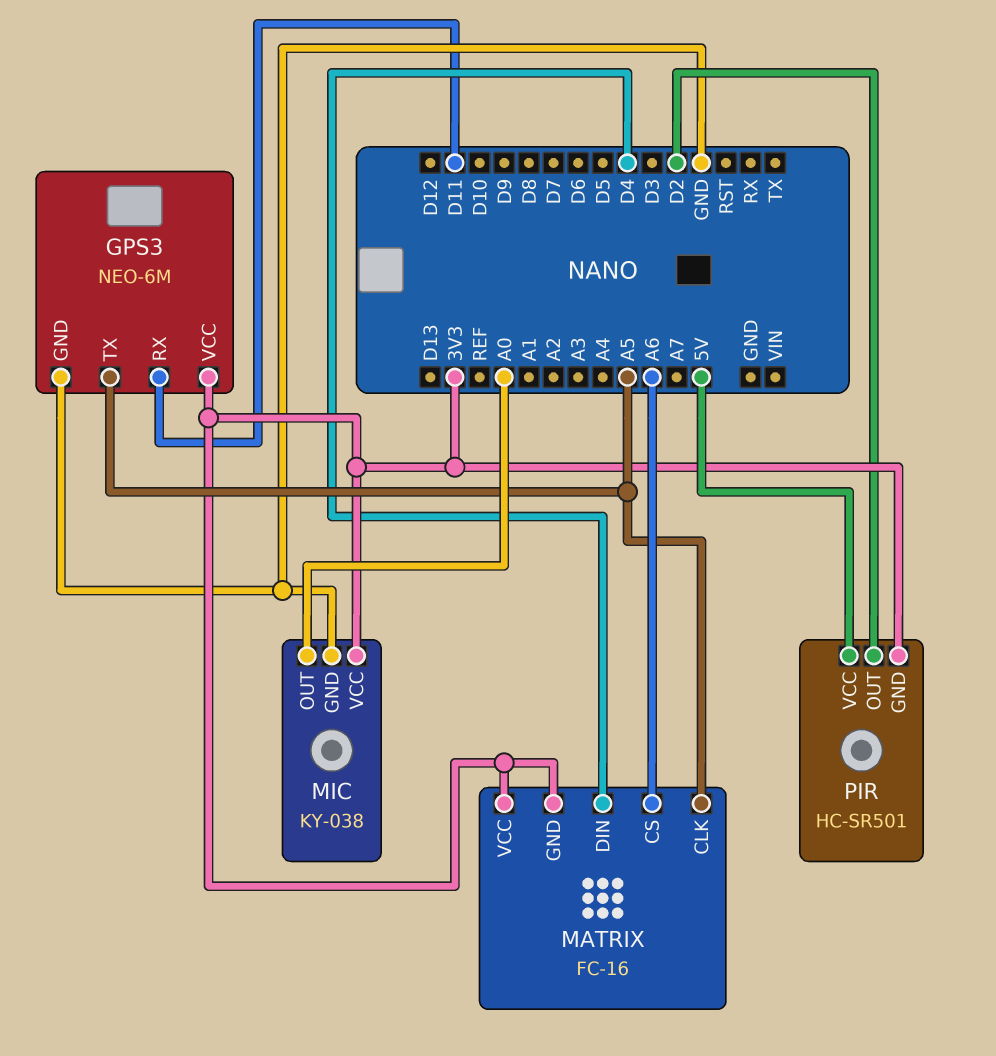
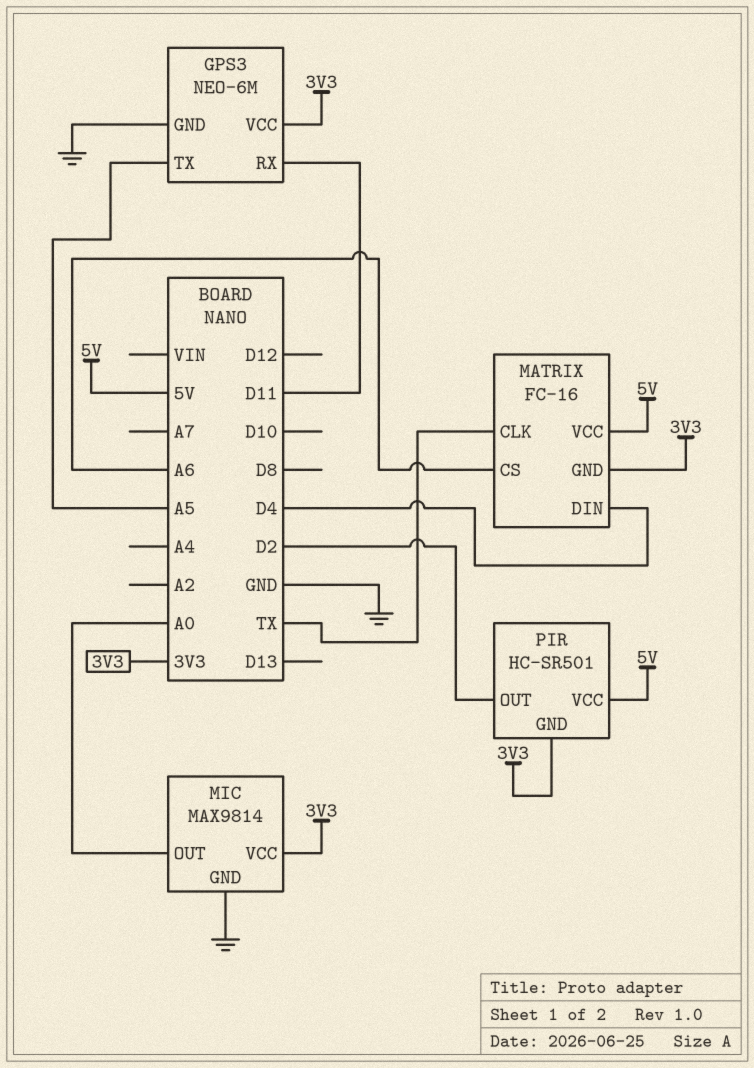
MATRIX pin CLK: A5 -> TX
MATRIX pin VCC: 3V3 -> 5V
MIC: KY-038 -> MAX9814

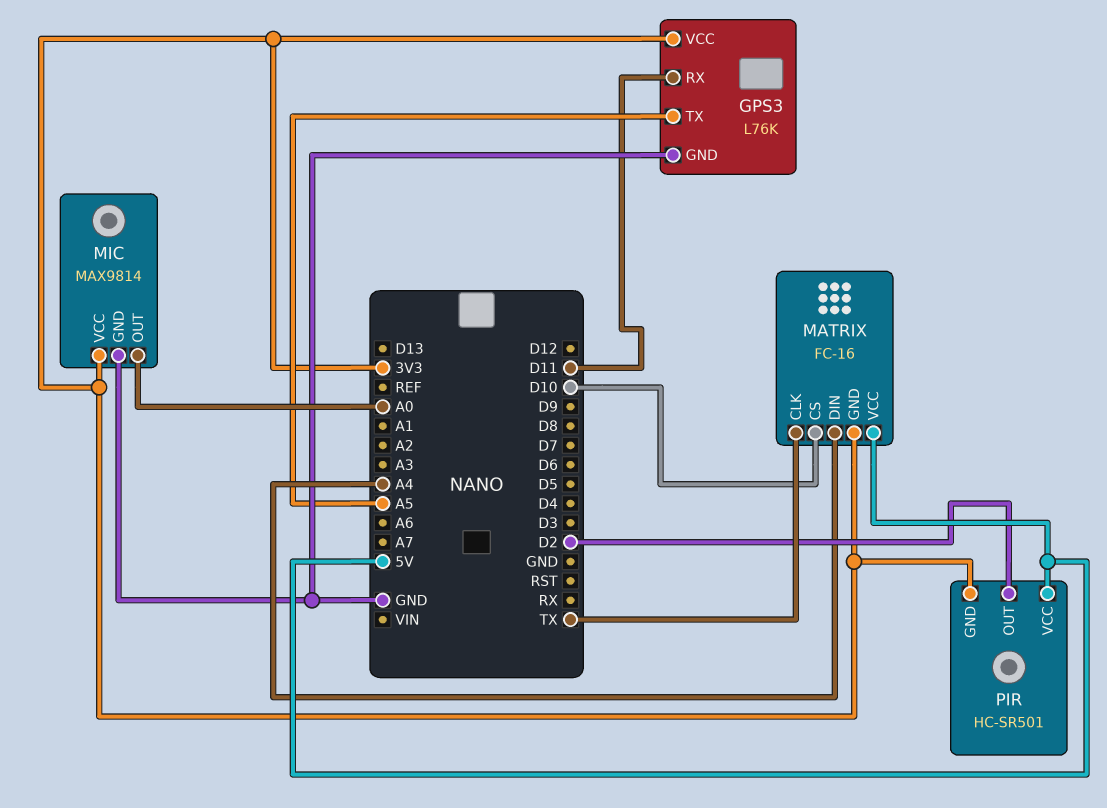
GPS3: NEO-6M -> L76K
MATRIX pin CS: A6 -> D10
MATRIX pin DIN: D4 -> A4

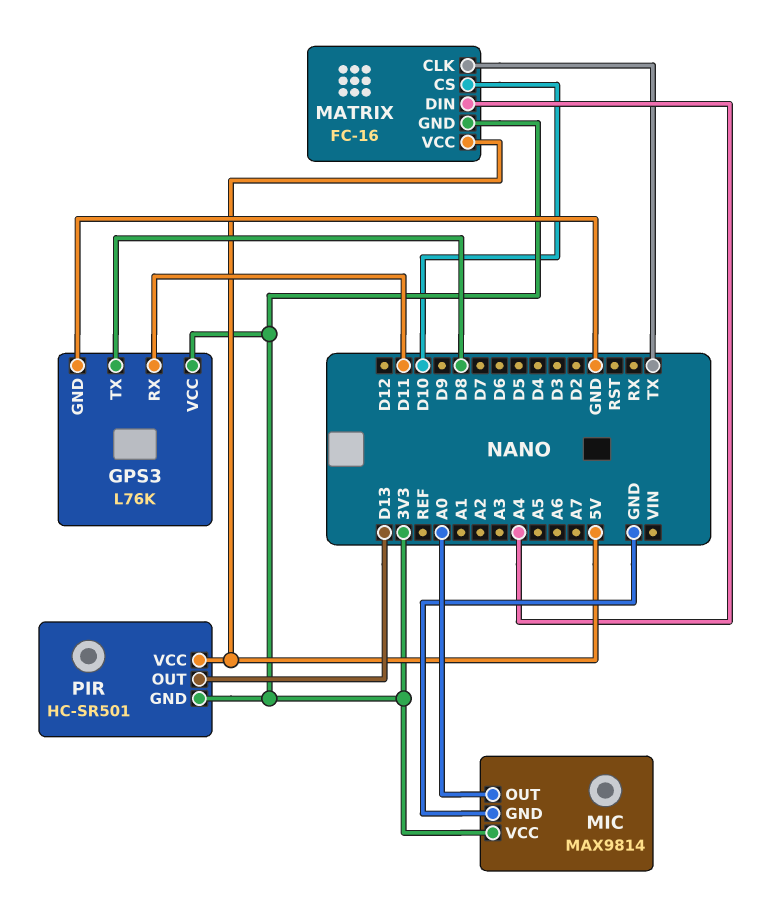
GPS3 pin TX: A5 -> D8
PIR pin OUT: D2 -> D13

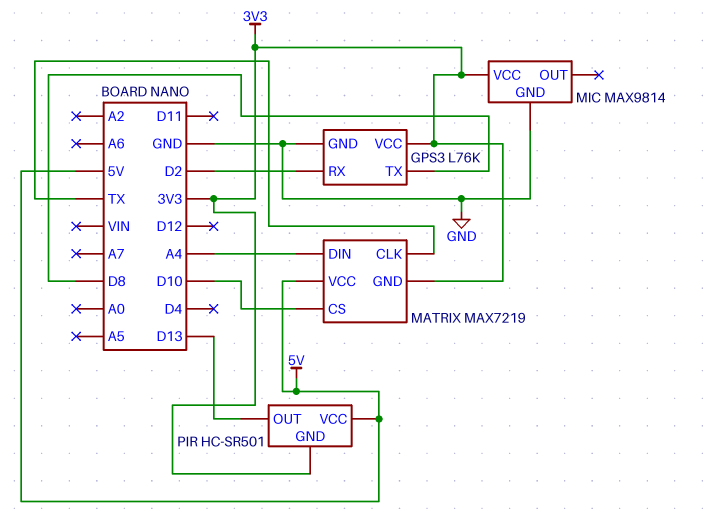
GPS3 pin RX: D11 -> D2
MATRIX: FC-16 -> MAX7219
MIC pin OUT: A0 -> none

